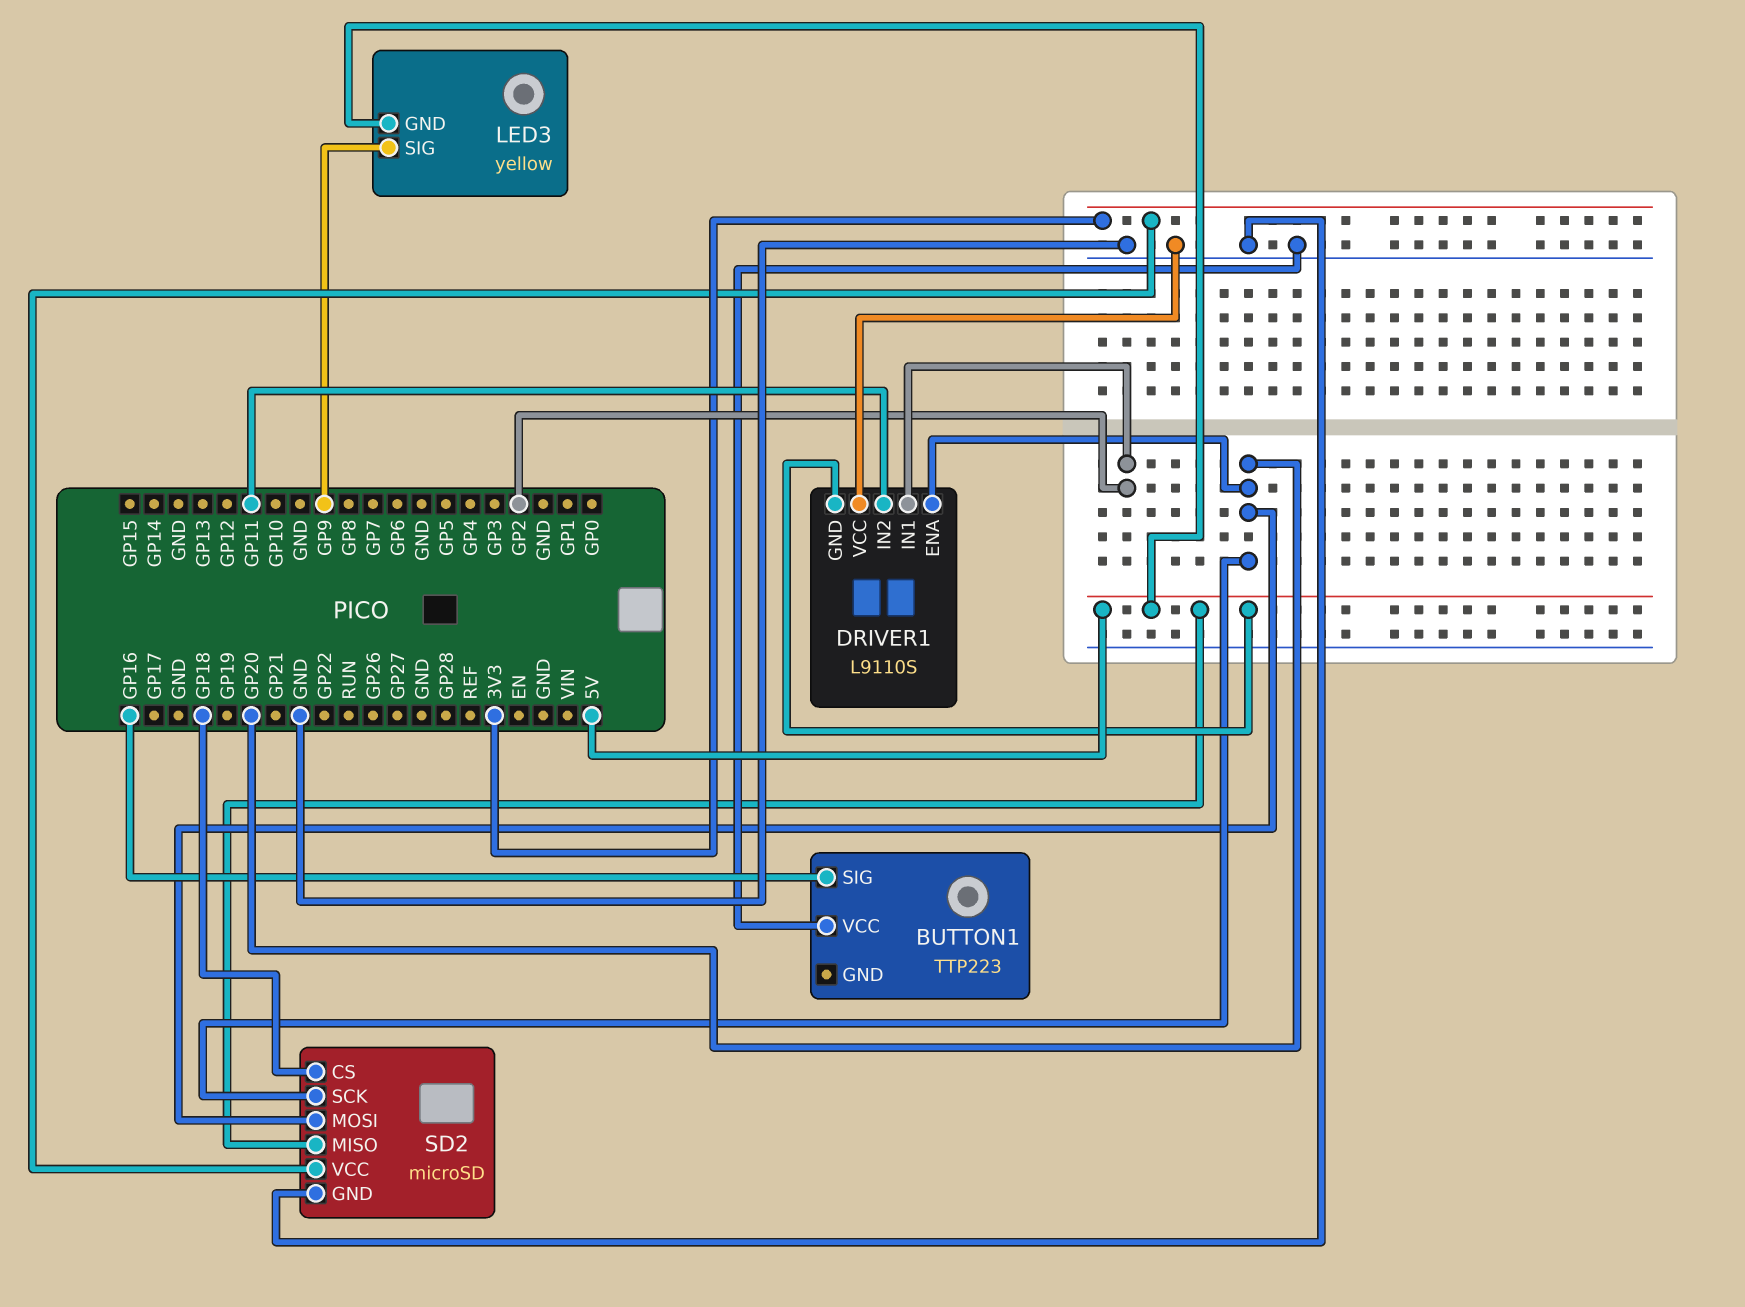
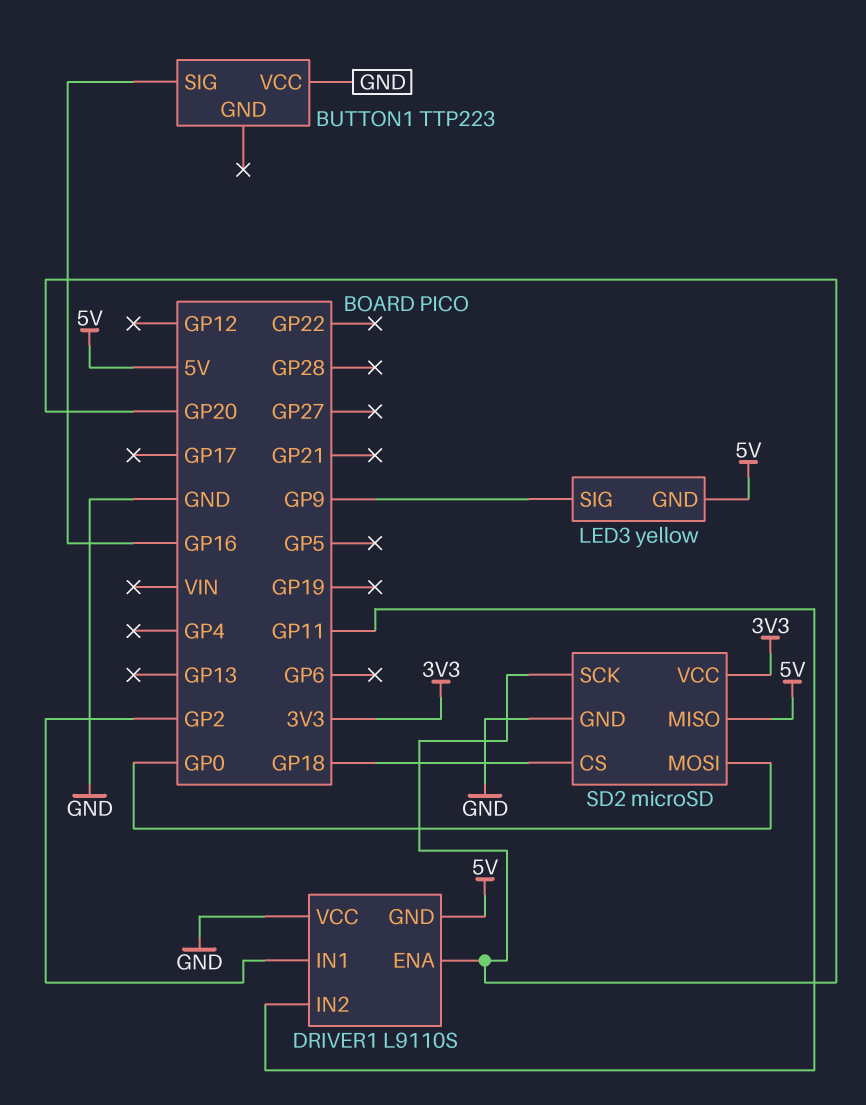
SD2 pin MOSI: GP20 -> GP0

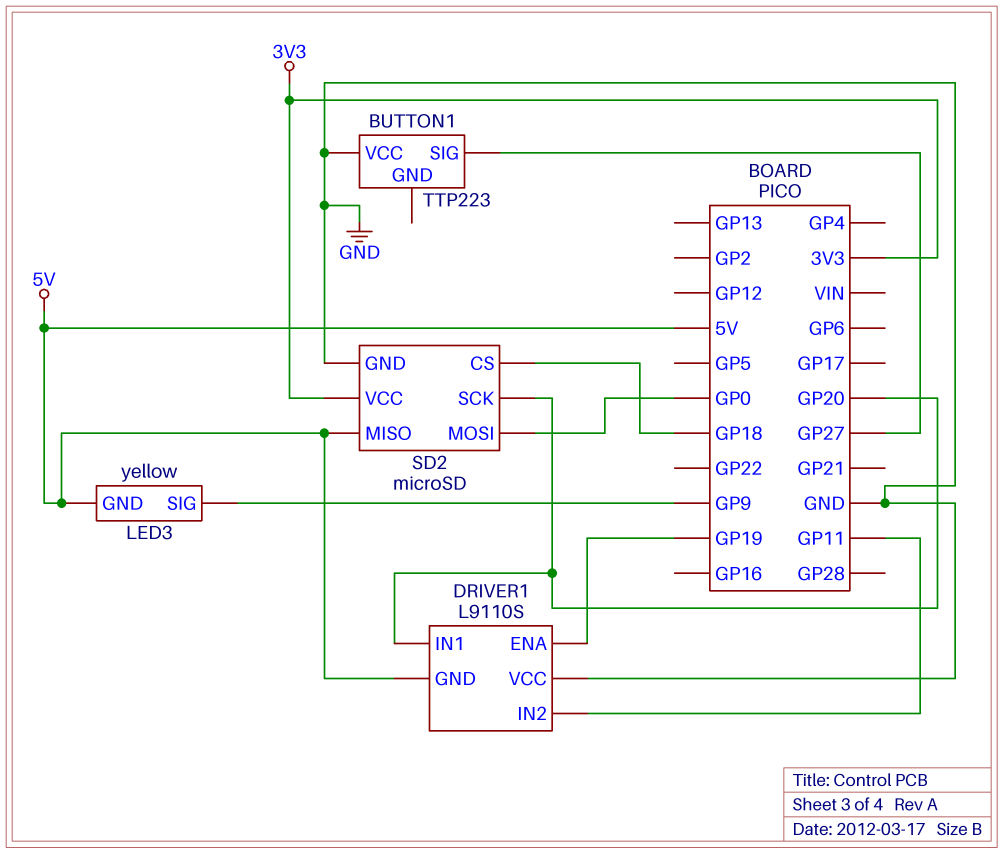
BUTTON1 pin SIG: GP16 -> GP27
DRIVER1 pin ENA: GP20 -> GP19
DRIVER1 pin IN1: GP2 -> GP20

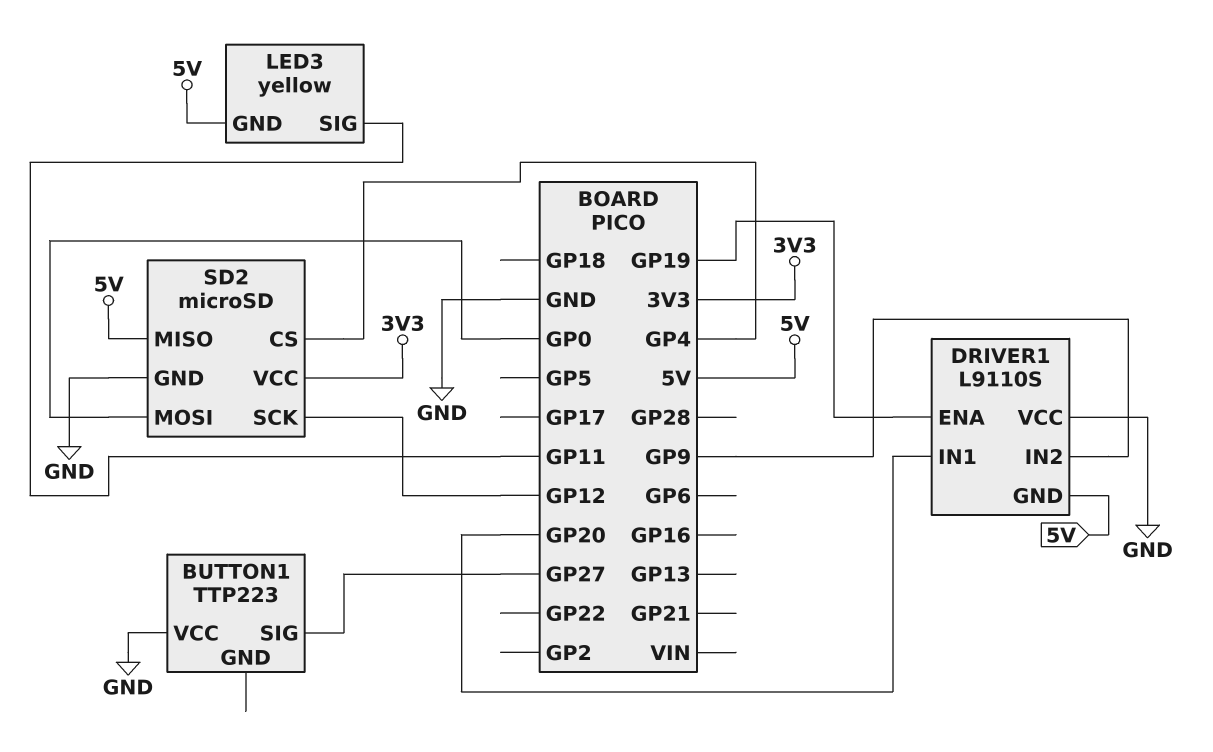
DRIVER1 pin IN2: GP11 -> GP9
LED3 pin SIG: GP9 -> GP11
SD2 pin CS: GP18 -> GP4
SD2 pin SCK: GP20 -> GP12

